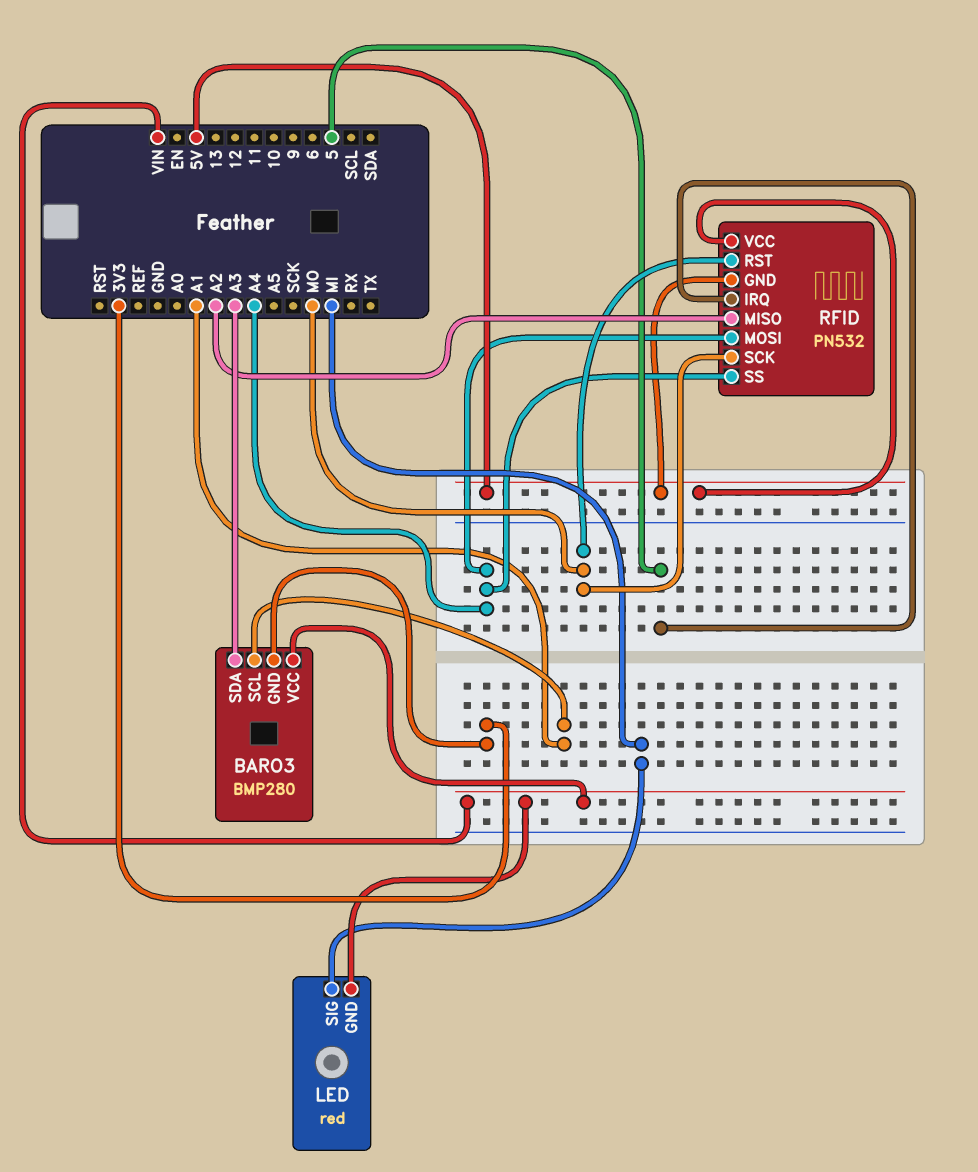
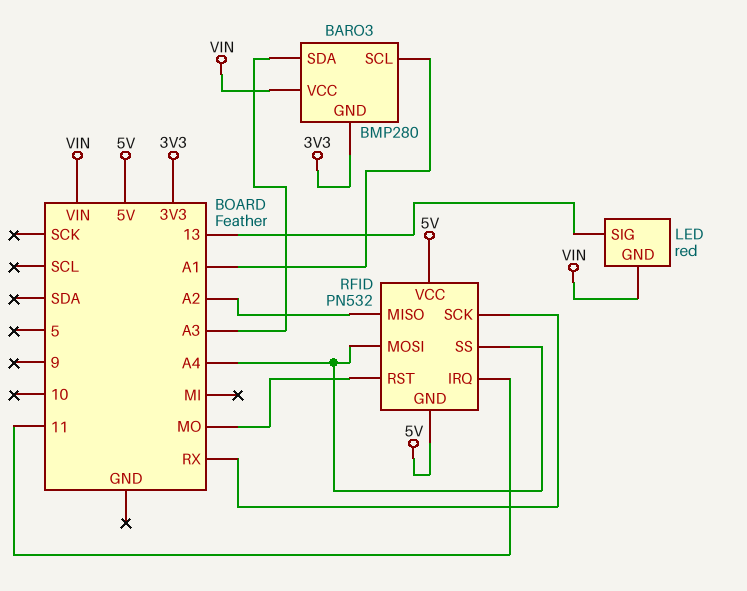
LED pin SIG: MI -> 13
RFID pin IRQ: 5 -> 11
RFID pin SCK: MO -> RX

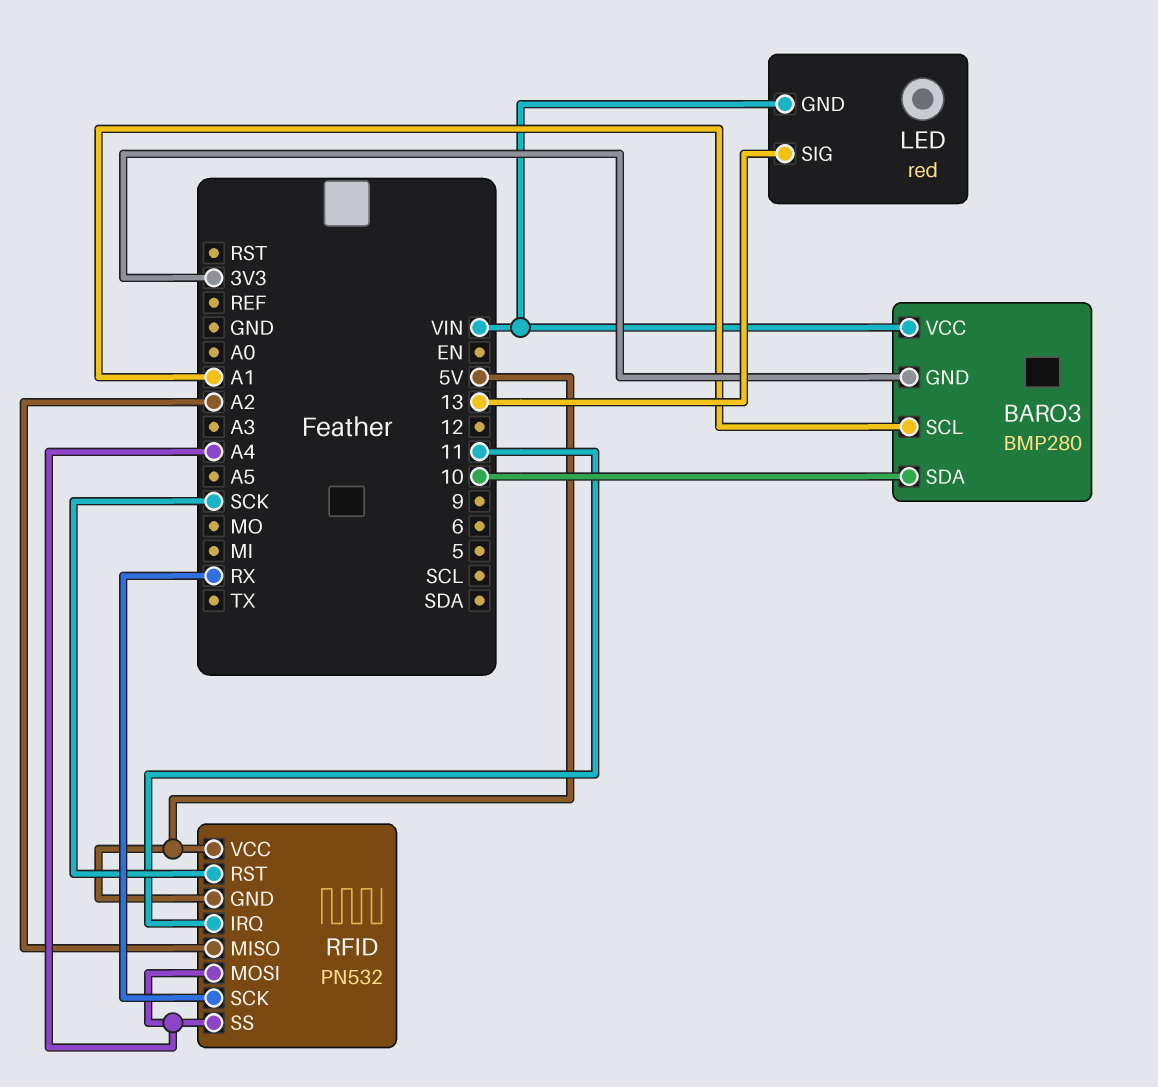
BARO3 pin SDA: A3 -> 10
RFID pin RST: MO -> SCK

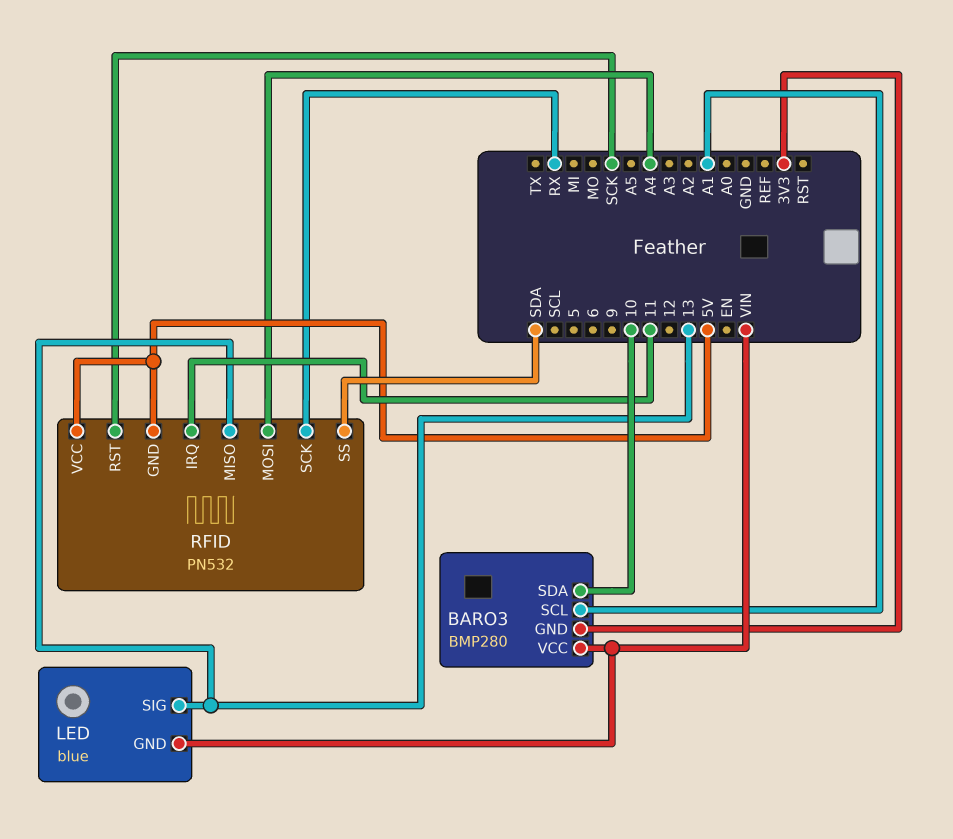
LED: red -> blue
RFID pin MISO: A2 -> 13
RFID pin SS: A4 -> SDA

